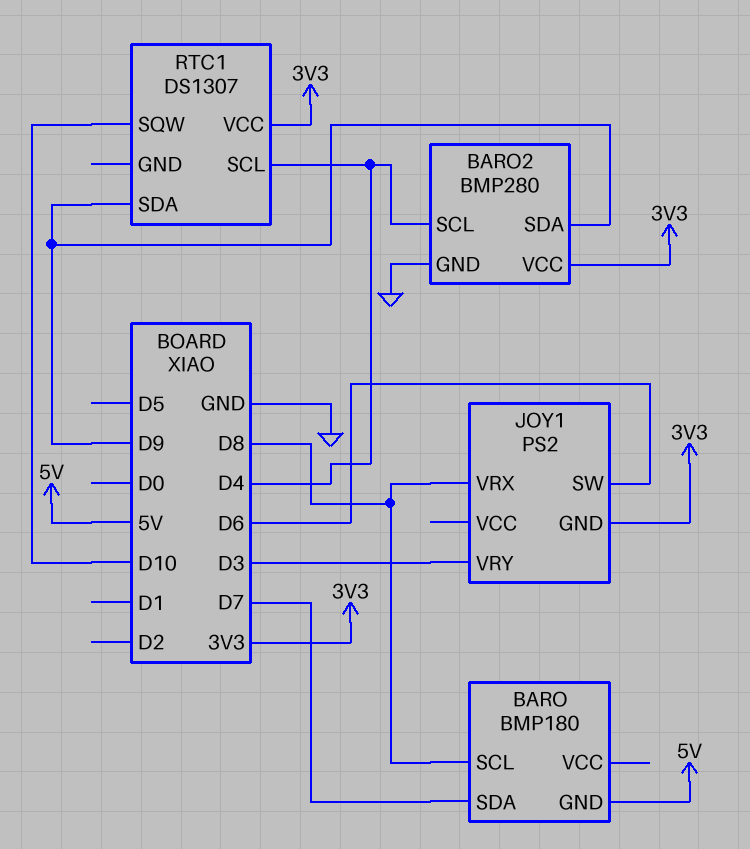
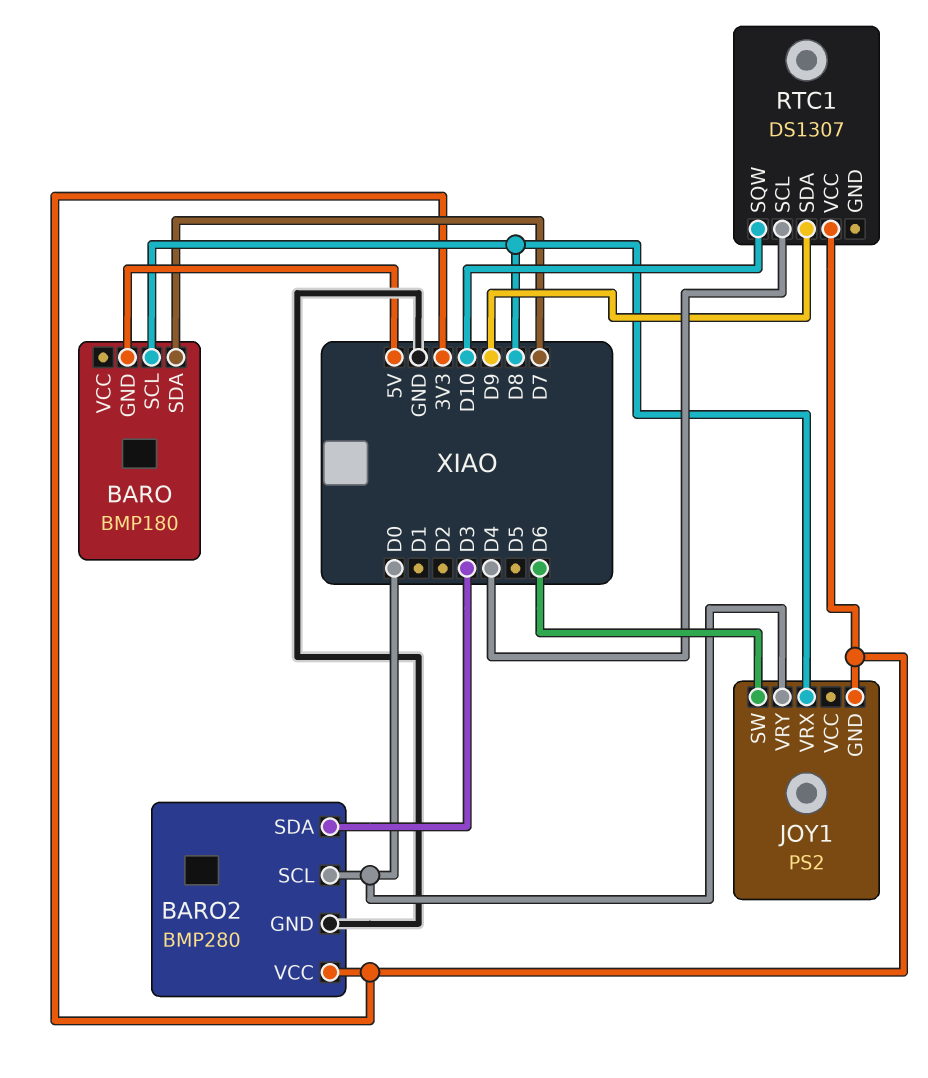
BARO2 pin SCL: D4 -> D0
BARO2 pin SDA: D9 -> D3
JOY1 pin VRY: D3 -> D0

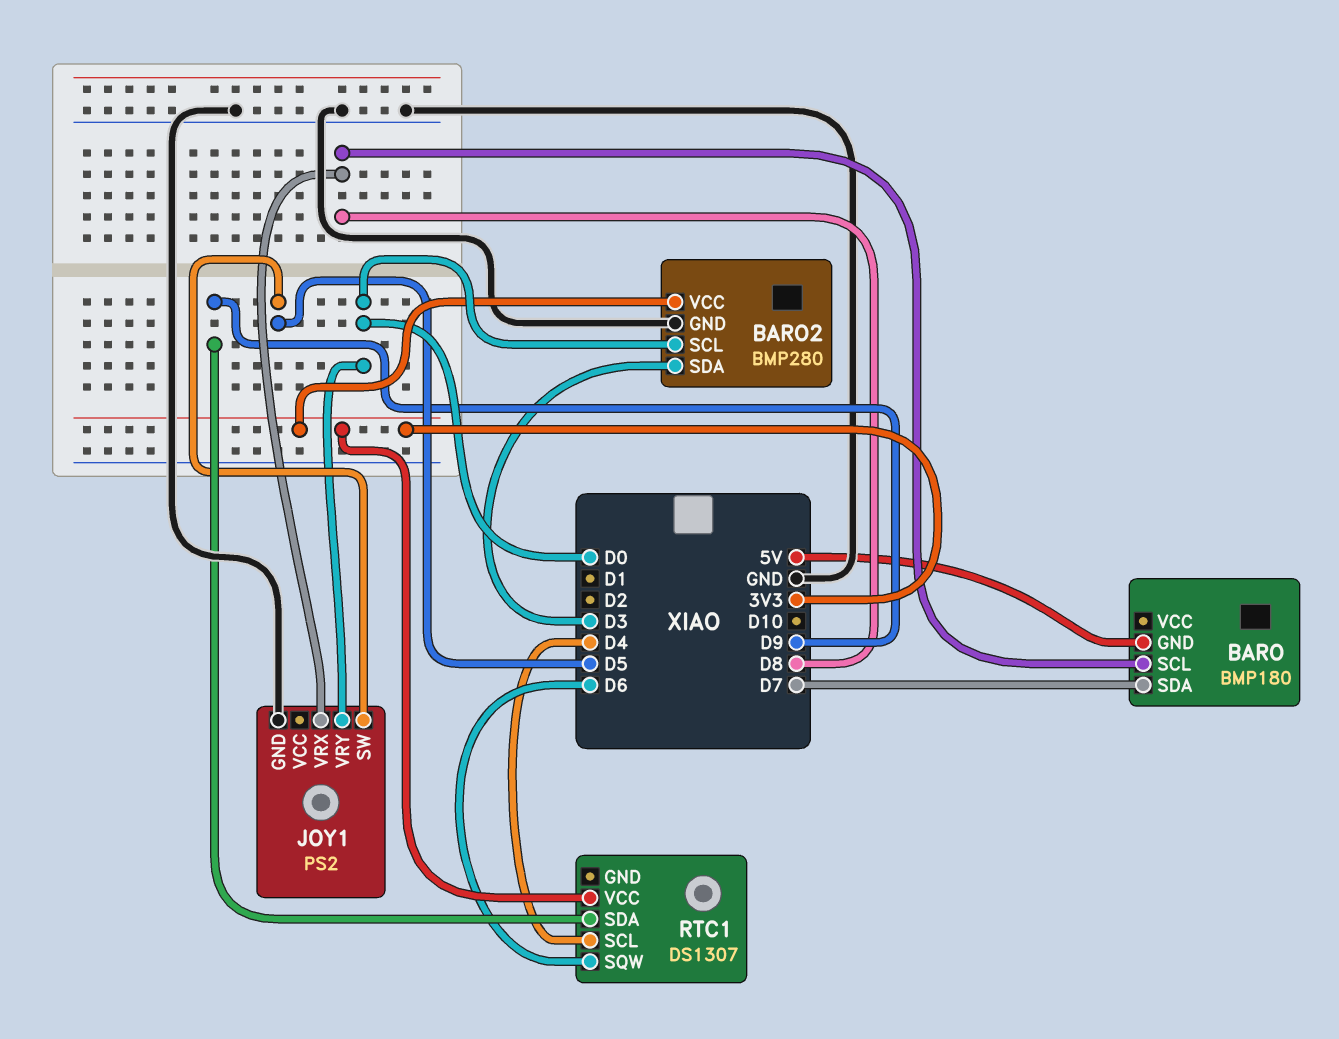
JOY1 pin GND: 3V3 -> GND
JOY1 pin SW: D6 -> D5
RTC1 pin SQW: D10 -> D6

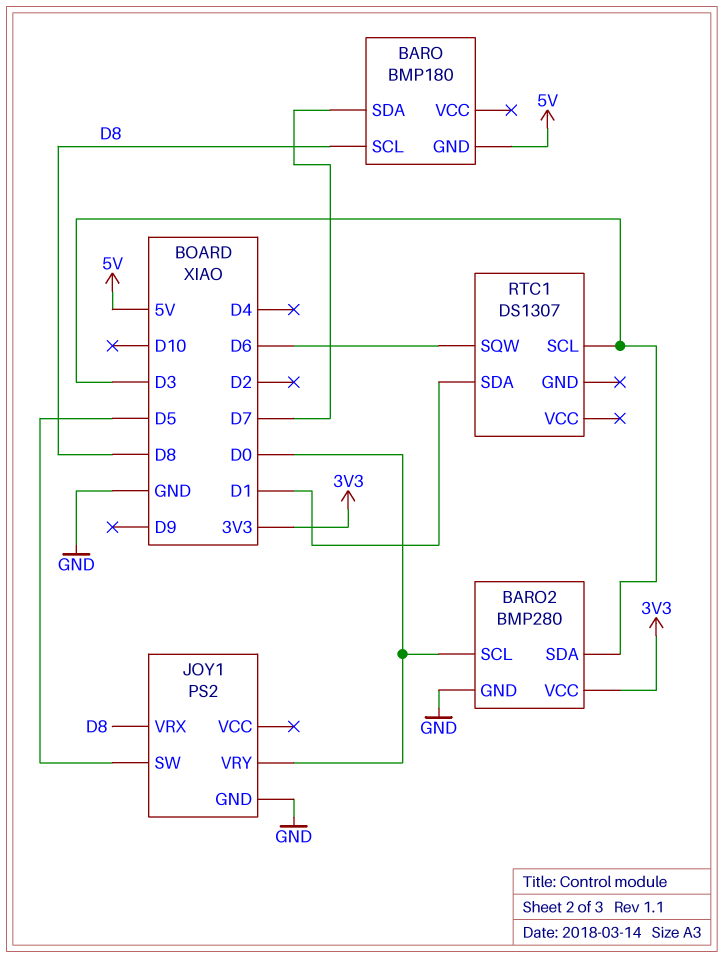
RTC1 pin SCL: D4 -> D3
RTC1 pin SDA: D9 -> D1
RTC1 pin VCC: 3V3 -> none

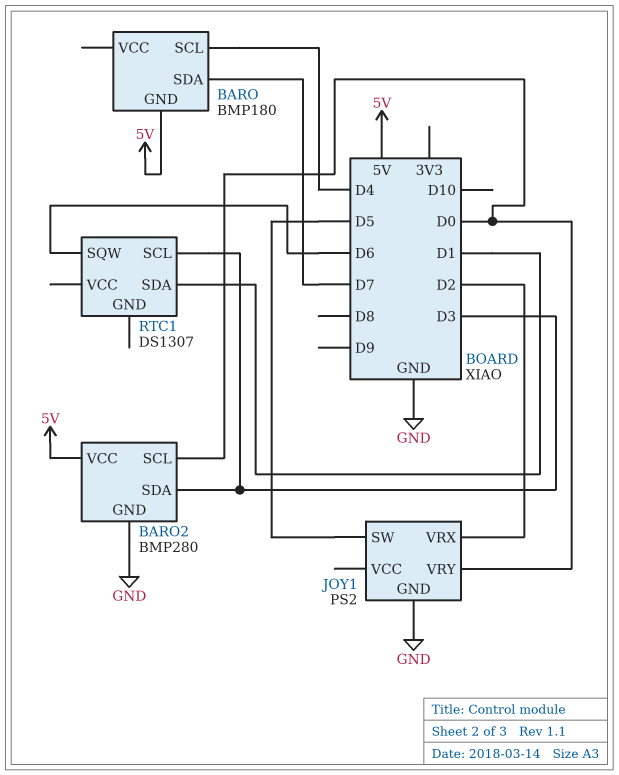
BARO pin SCL: D8 -> D4
BARO2 pin VCC: 3V3 -> 5V
JOY1 pin VRX: D8 -> D2

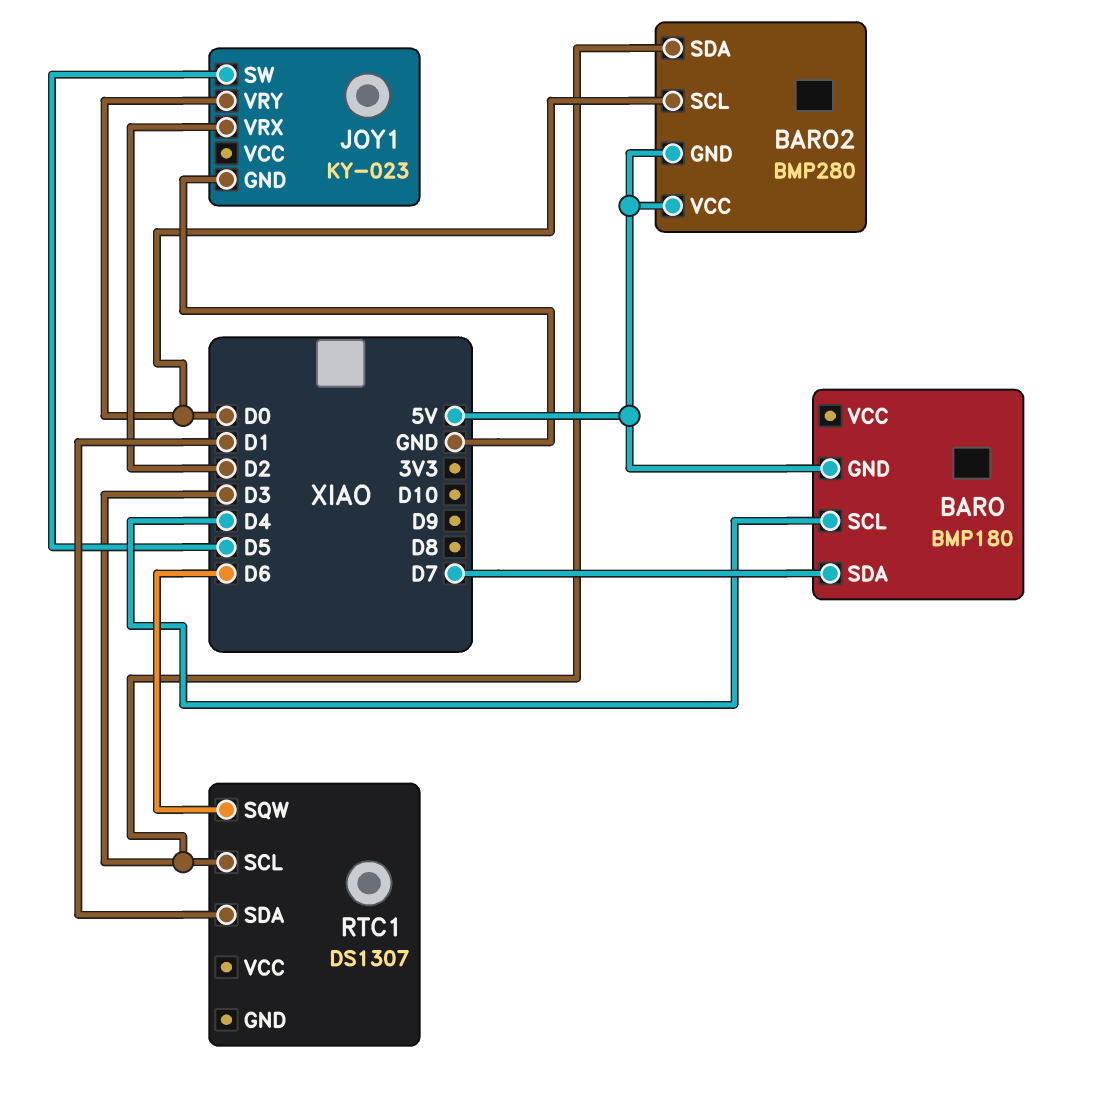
BARO2 pin GND: GND -> 5V
JOY1: PS2 -> KY-023

